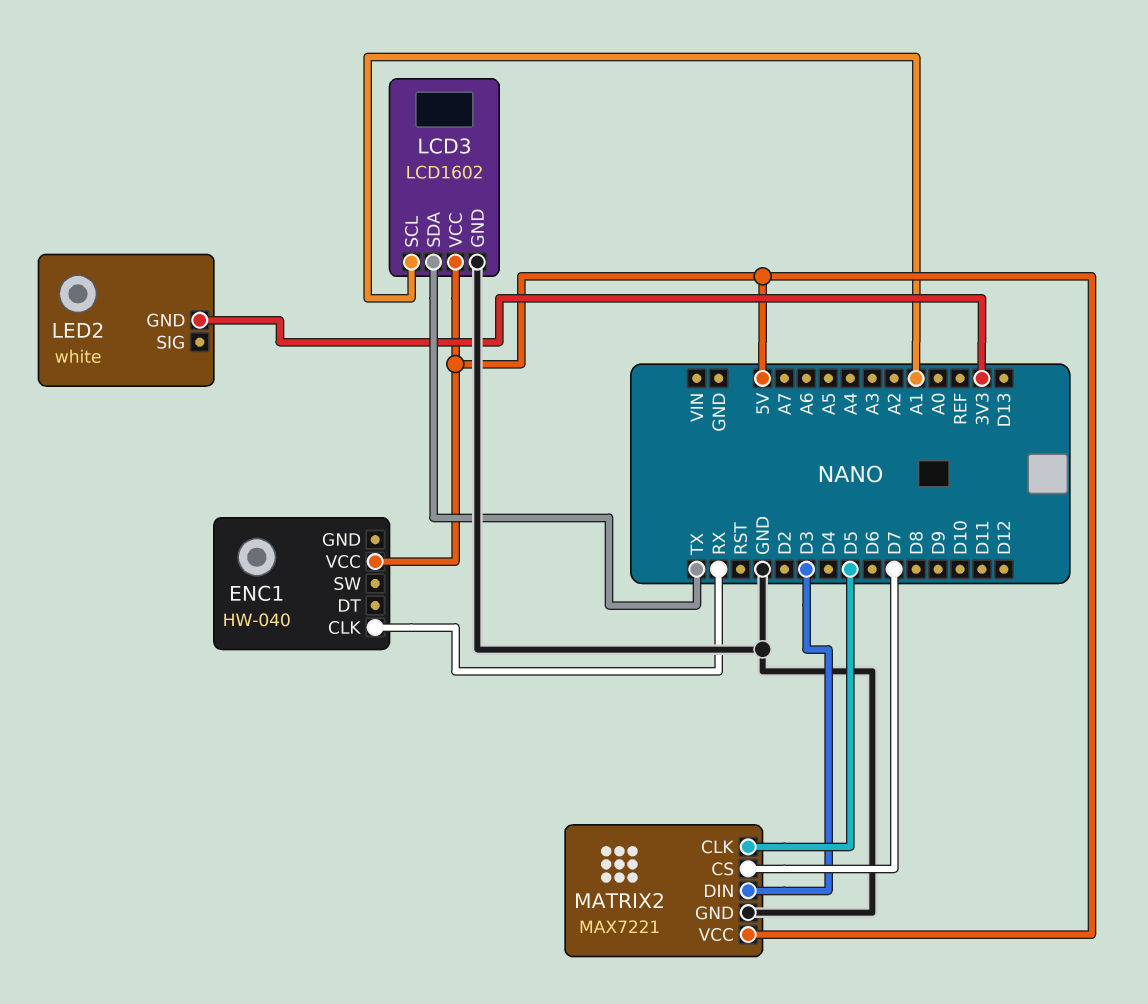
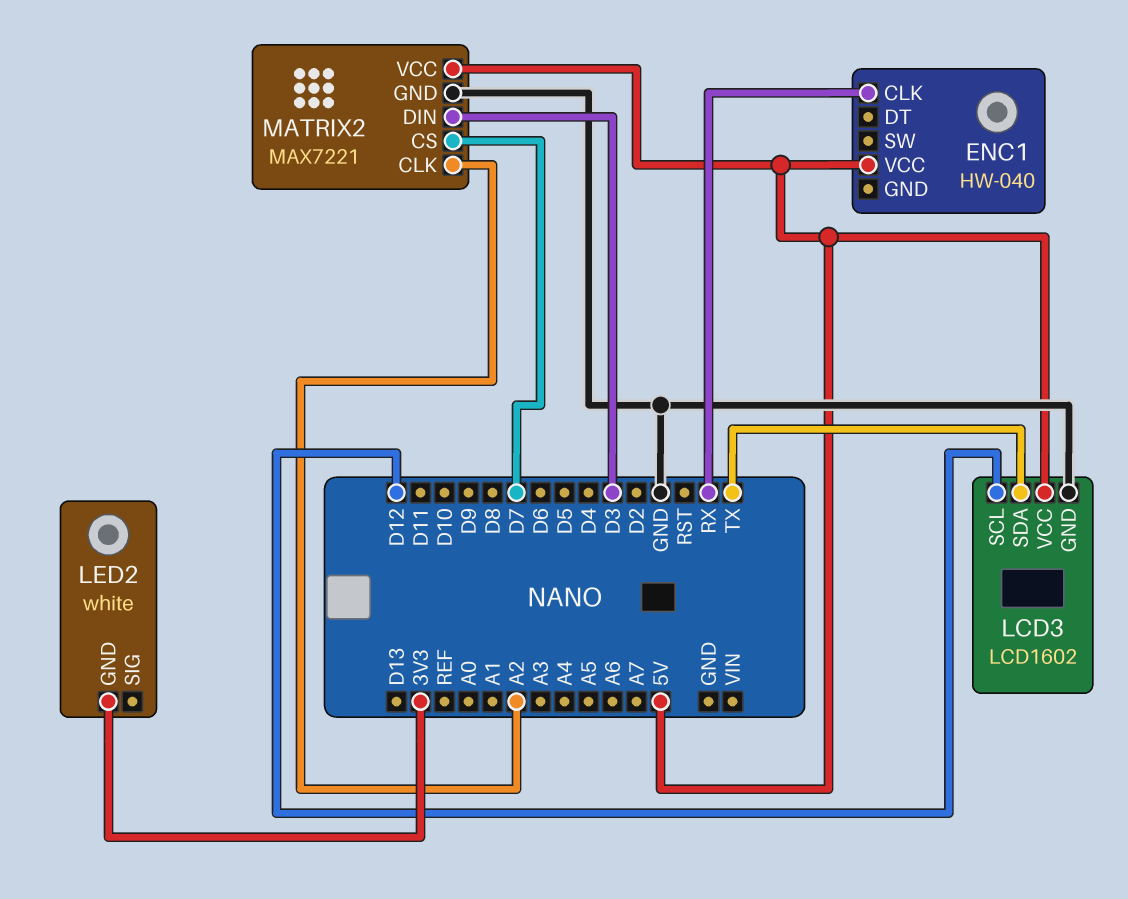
LCD3 pin SCL: A1 -> D12
MATRIX2 pin CLK: D5 -> A2

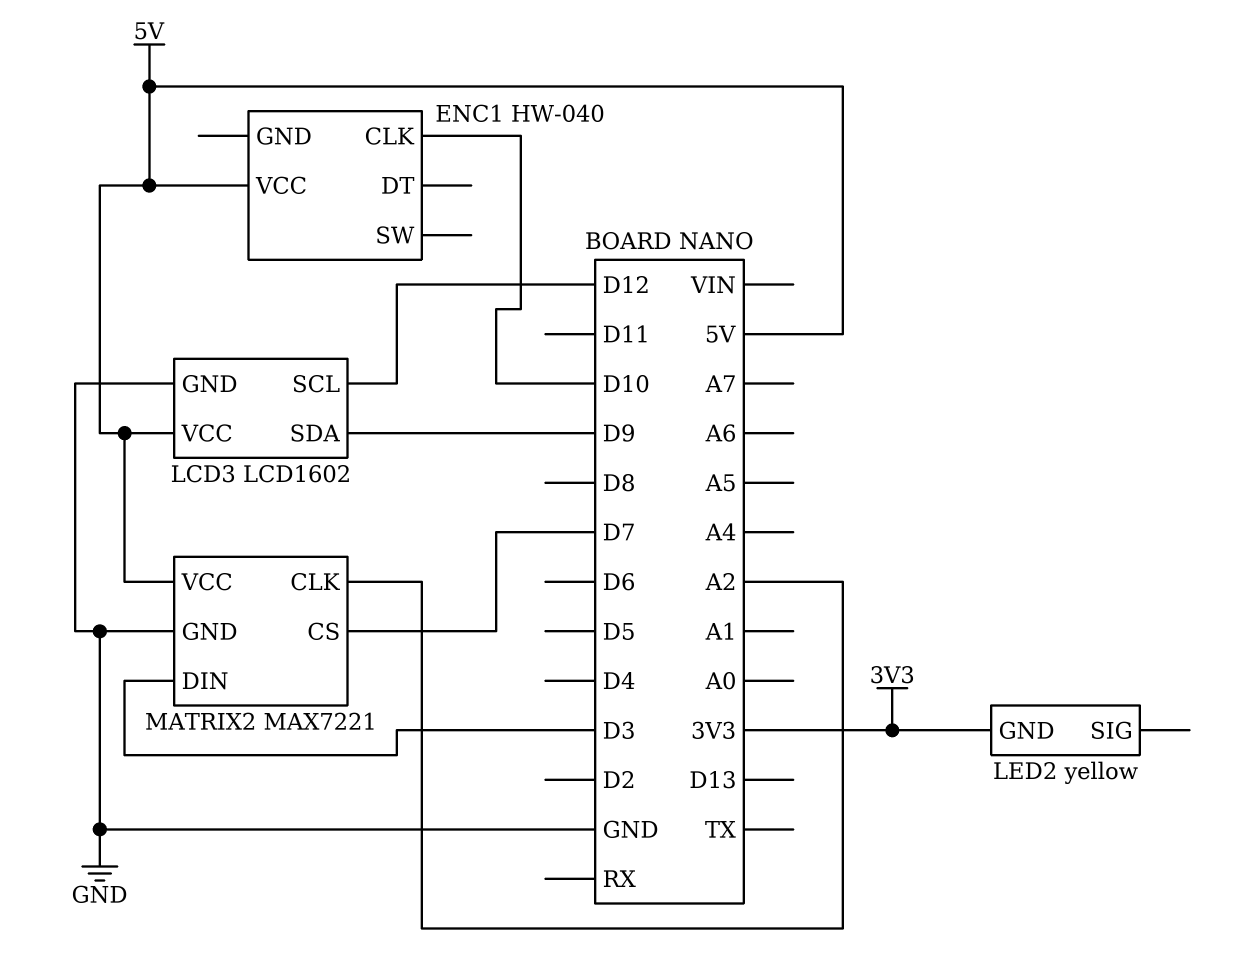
ENC1 pin CLK: RX -> D10
LCD3 pin SDA: TX -> D9
LED2: white -> yellow

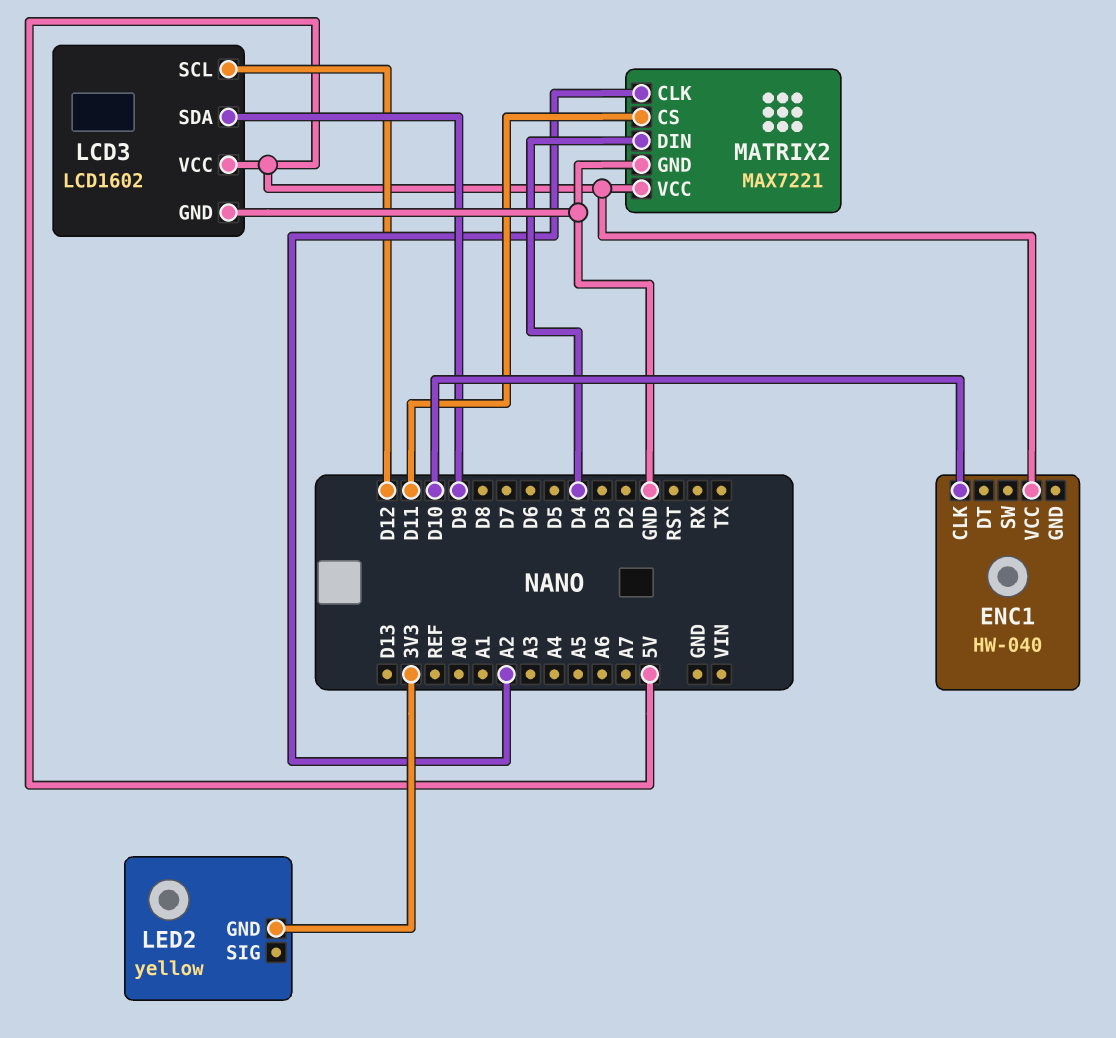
MATRIX2 pin CS: D7 -> D11
MATRIX2 pin DIN: D3 -> D4

